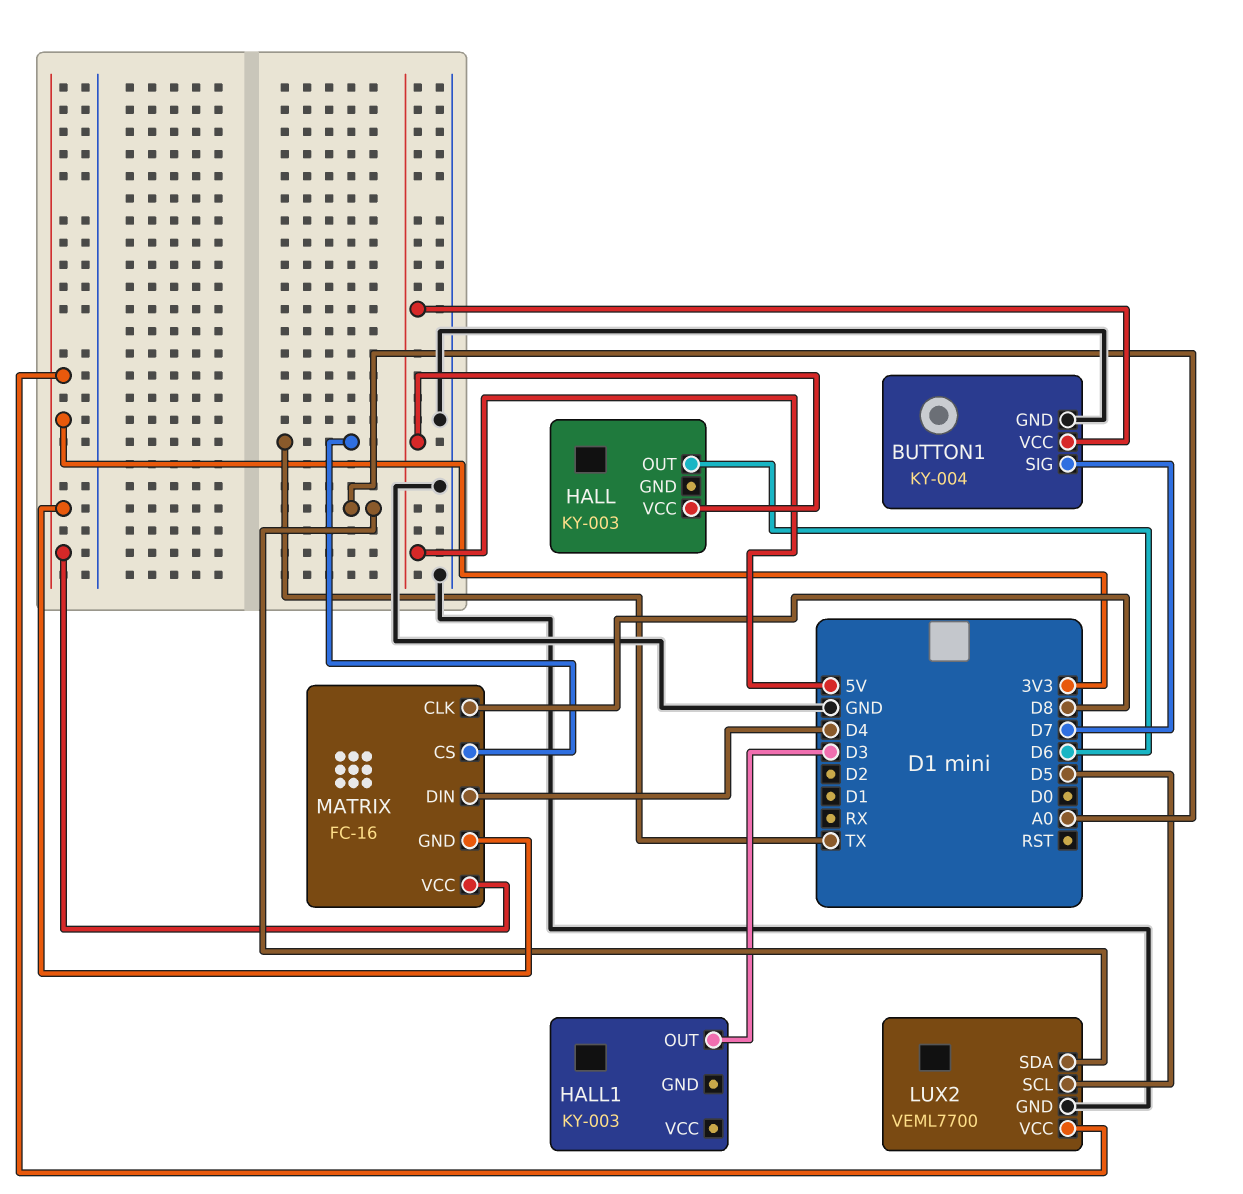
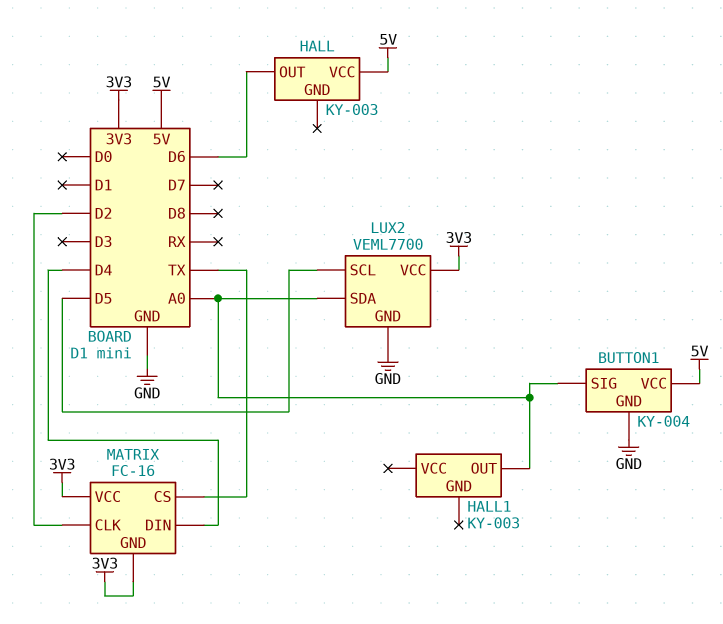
BUTTON1 pin SIG: D7 -> A0
HALL1 pin OUT: D3 -> A0
MATRIX pin CLK: D8 -> D2

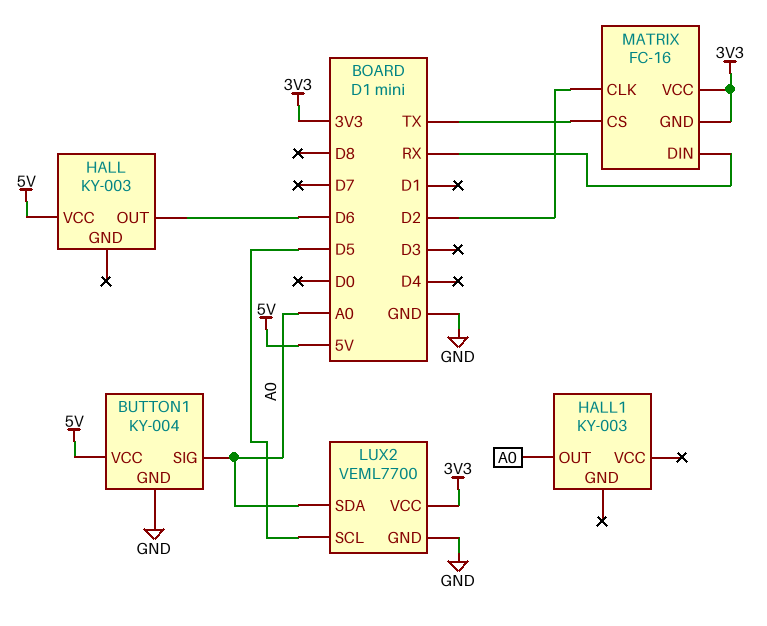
MATRIX pin DIN: D4 -> RX

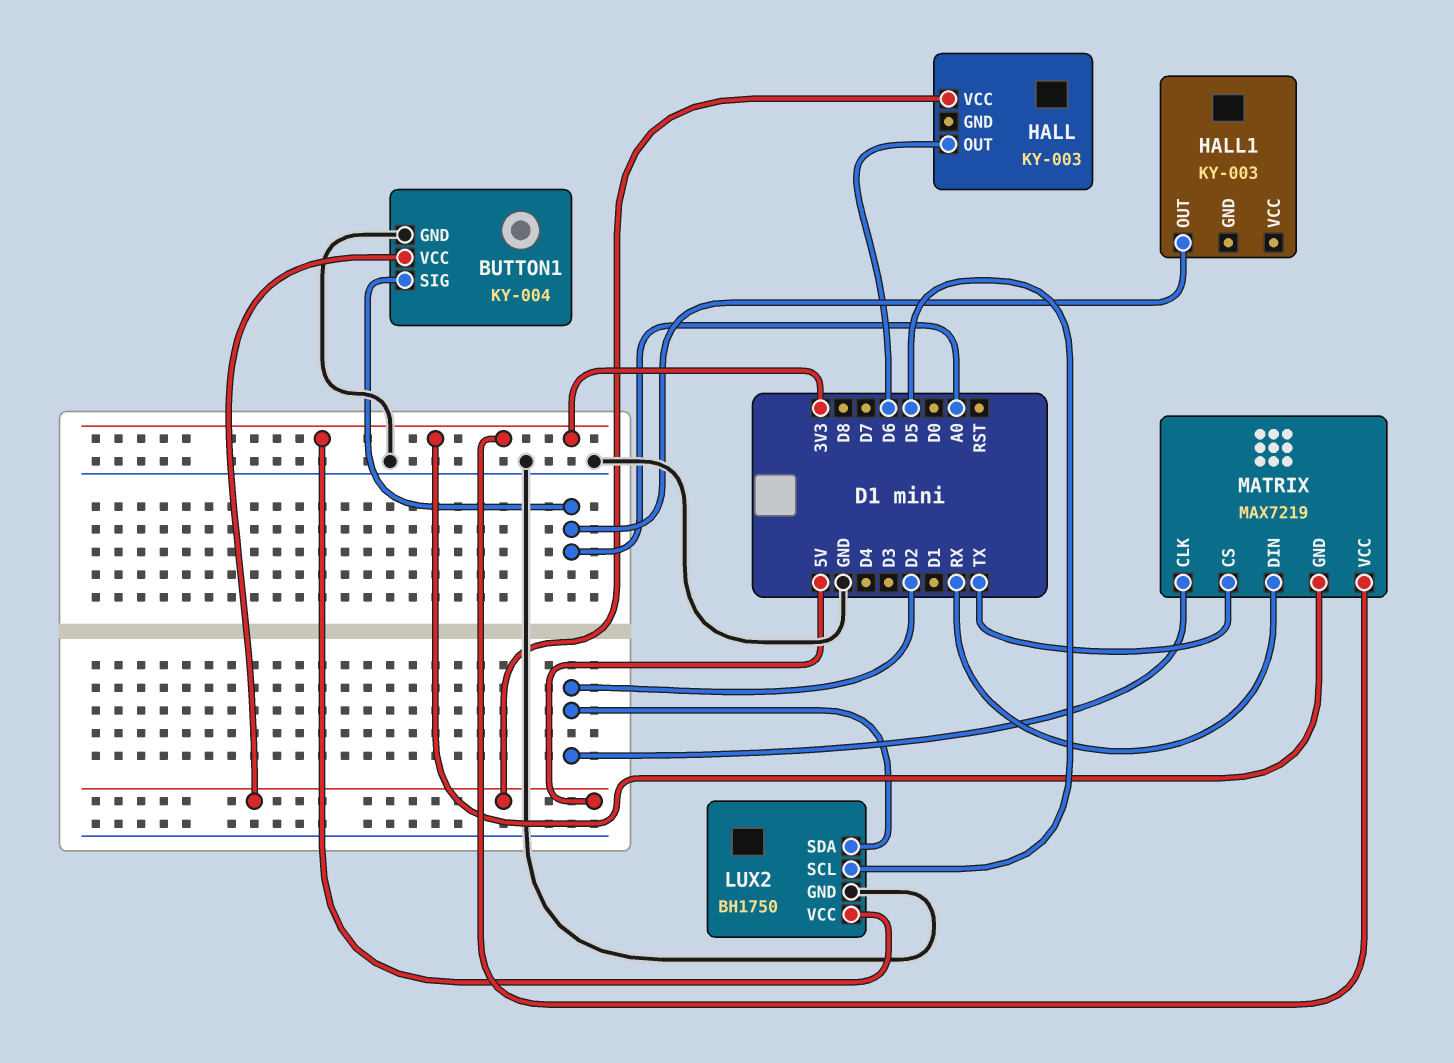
LUX2: VEML7700 -> BH1750
LUX2 pin SDA: A0 -> D2
MATRIX: FC-16 -> MAX7219

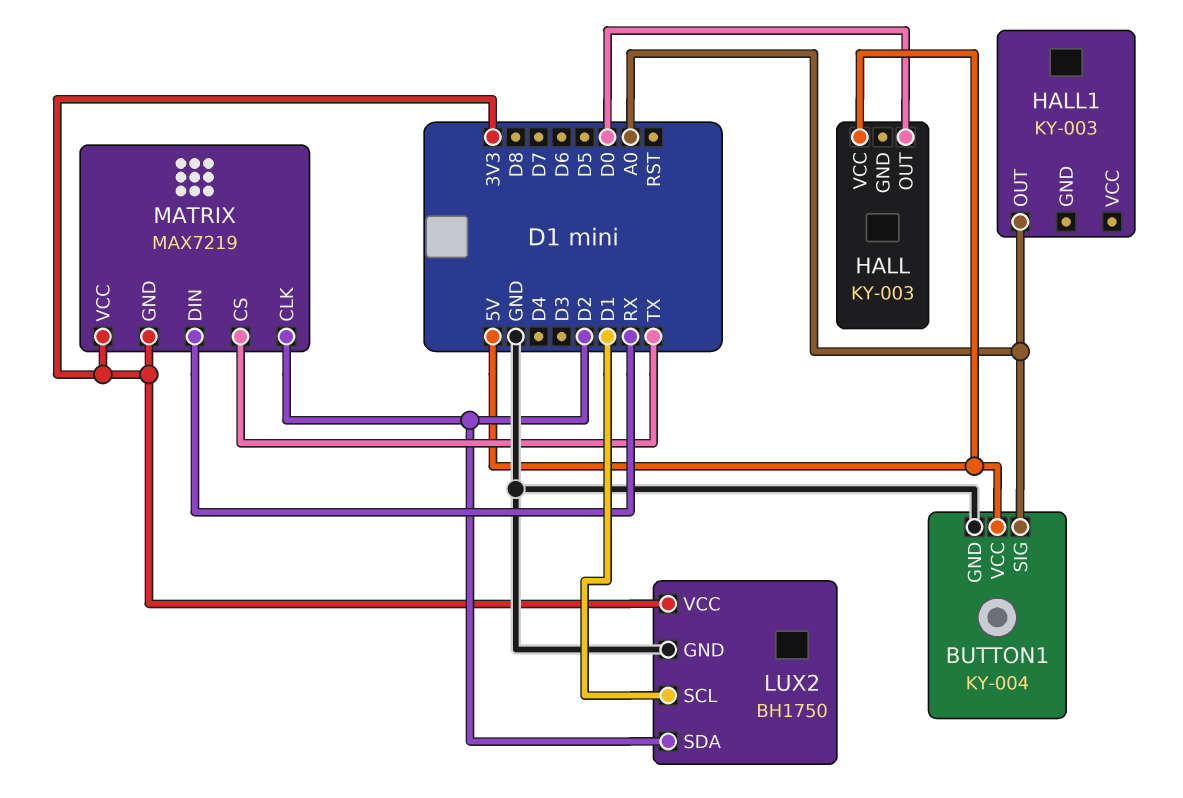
HALL pin OUT: D6 -> D0
LUX2 pin SCL: D5 -> D1

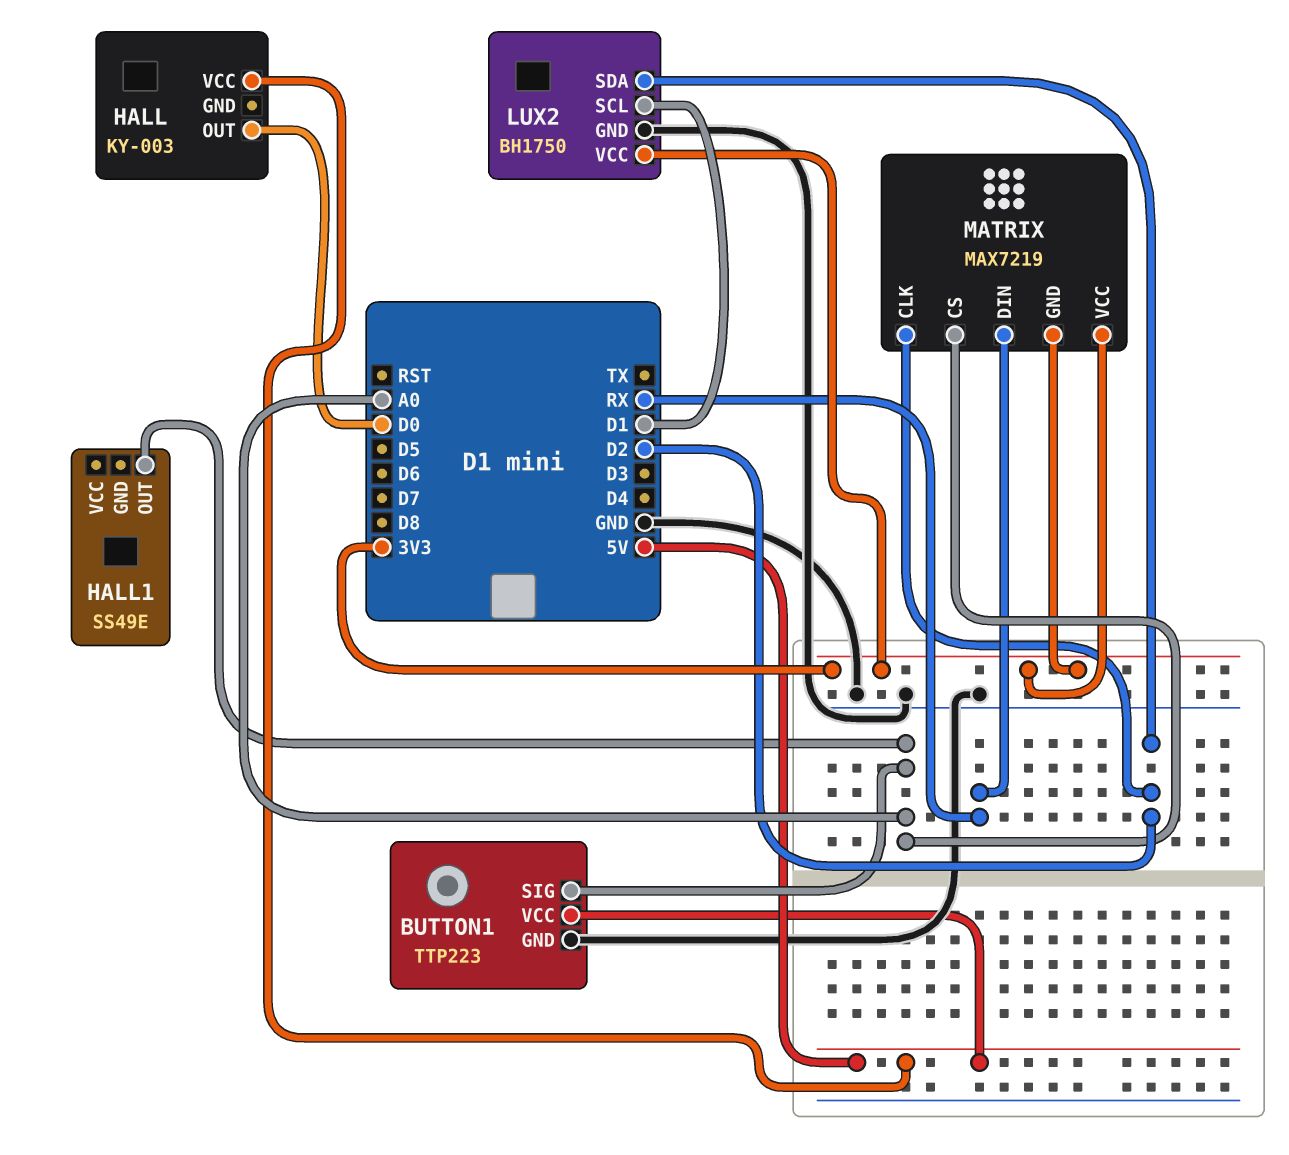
BUTTON1: KY-004 -> TTP223
HALL1: KY-003 -> SS49E
MATRIX pin CS: TX -> A0

